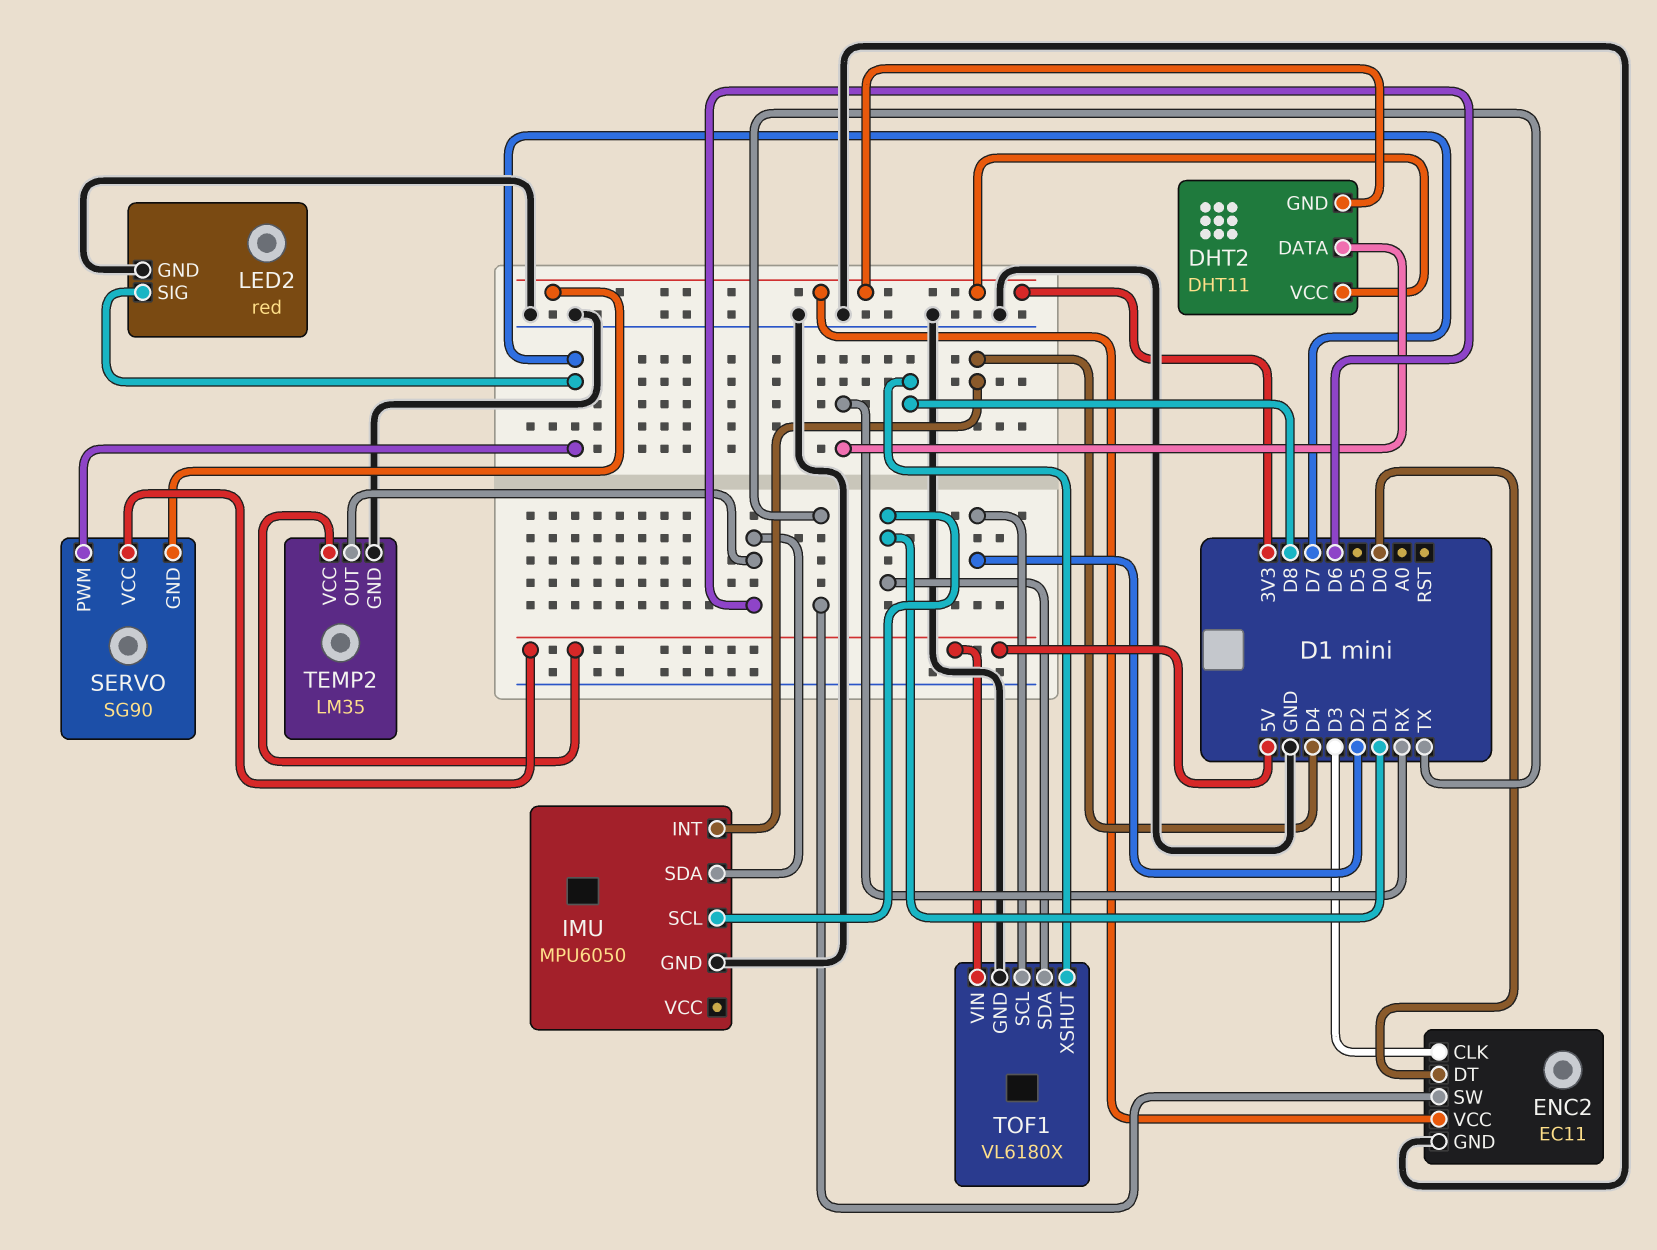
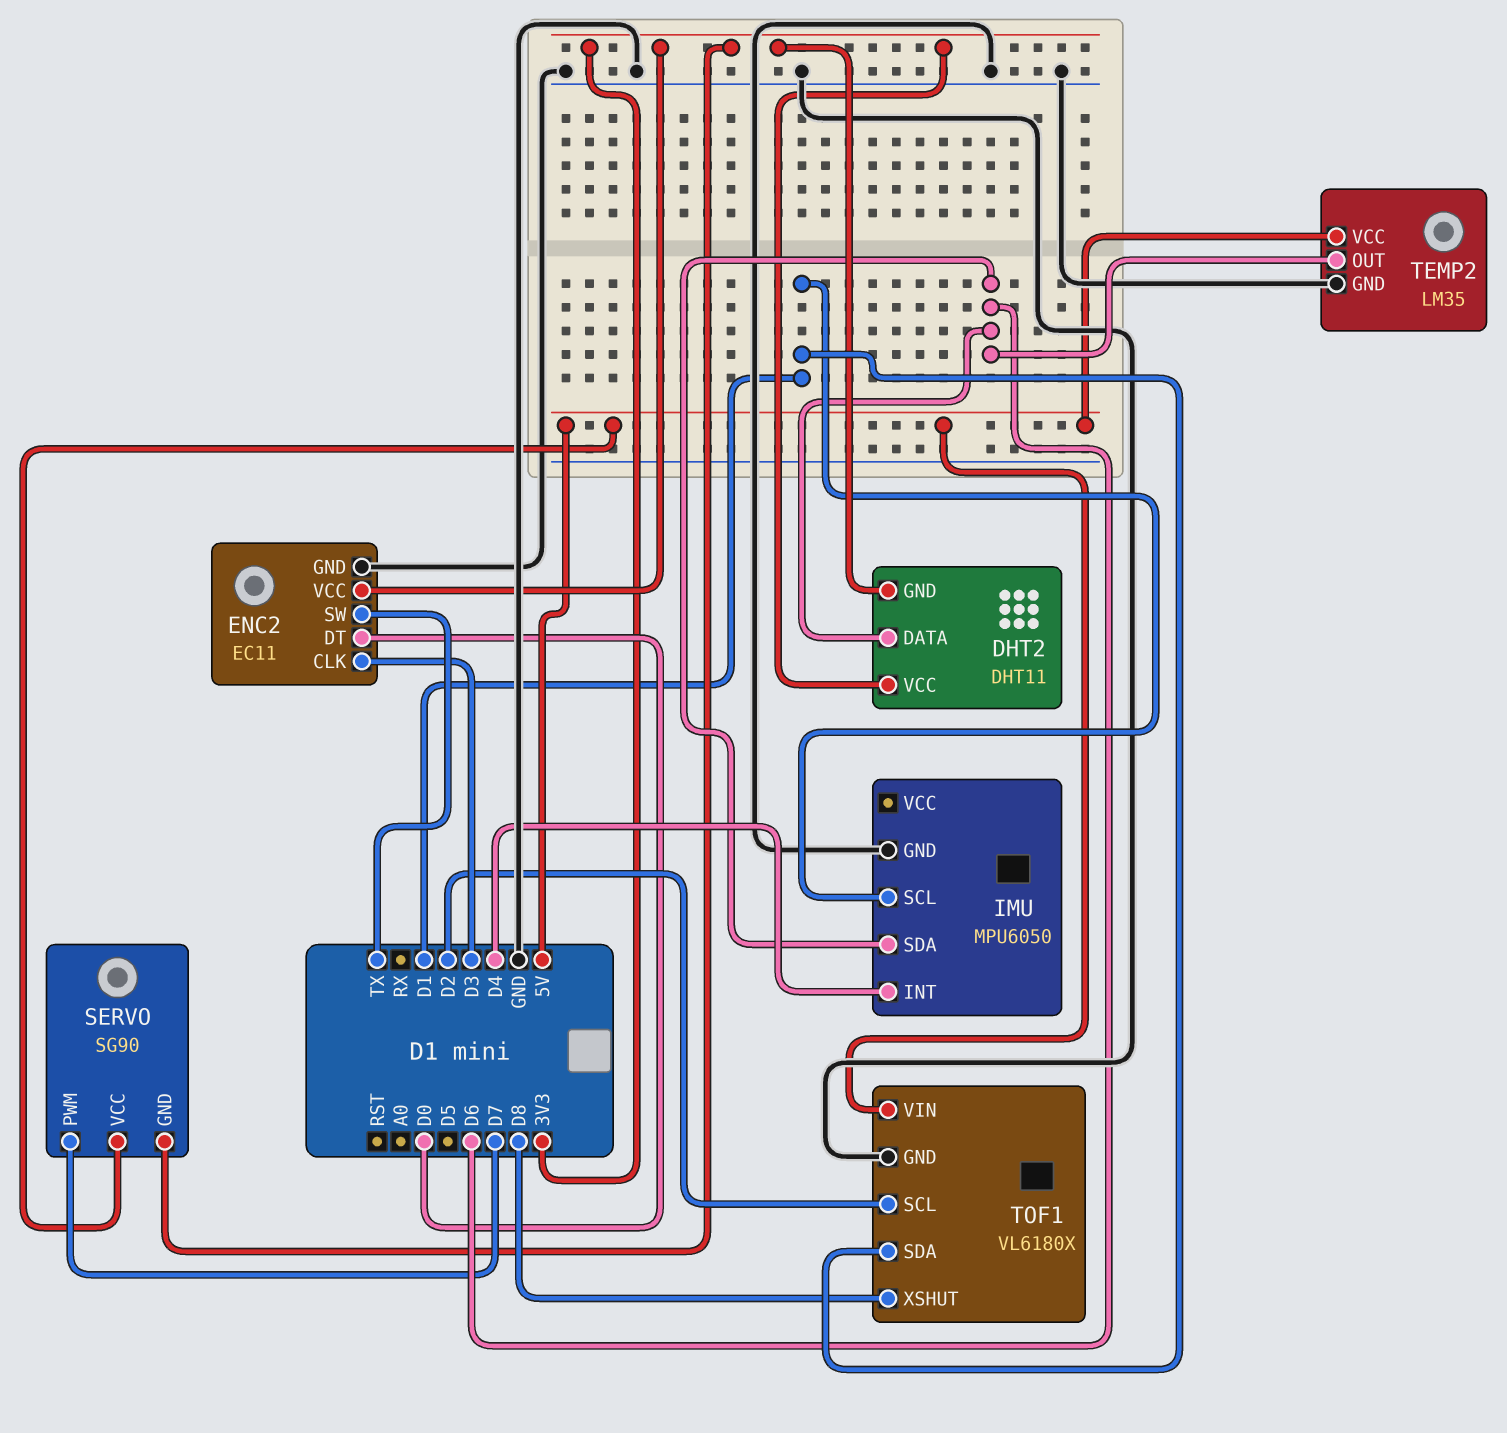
DHT2 pin DATA: RX -> D6
LED2: red -> none
LED2 pin GND: GND -> none
LED2 pin SIG: D7 -> none

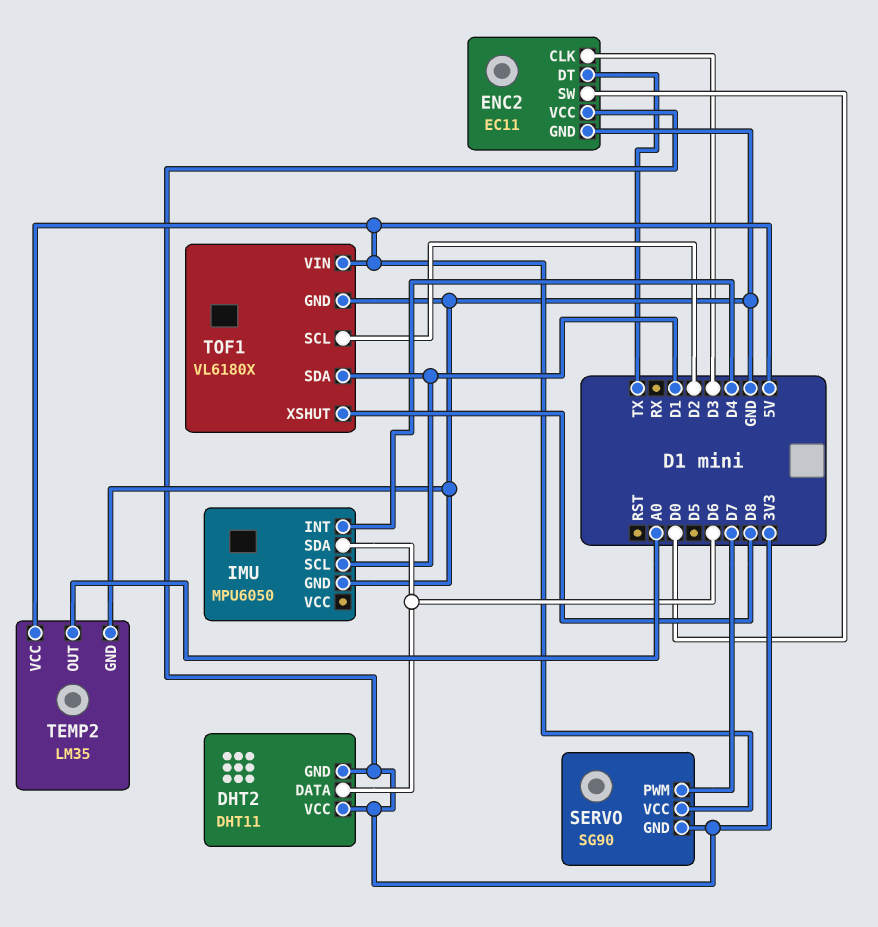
ENC2 pin DT: D0 -> TX
ENC2 pin SW: TX -> D0
TEMP2 pin OUT: D6 -> A0

